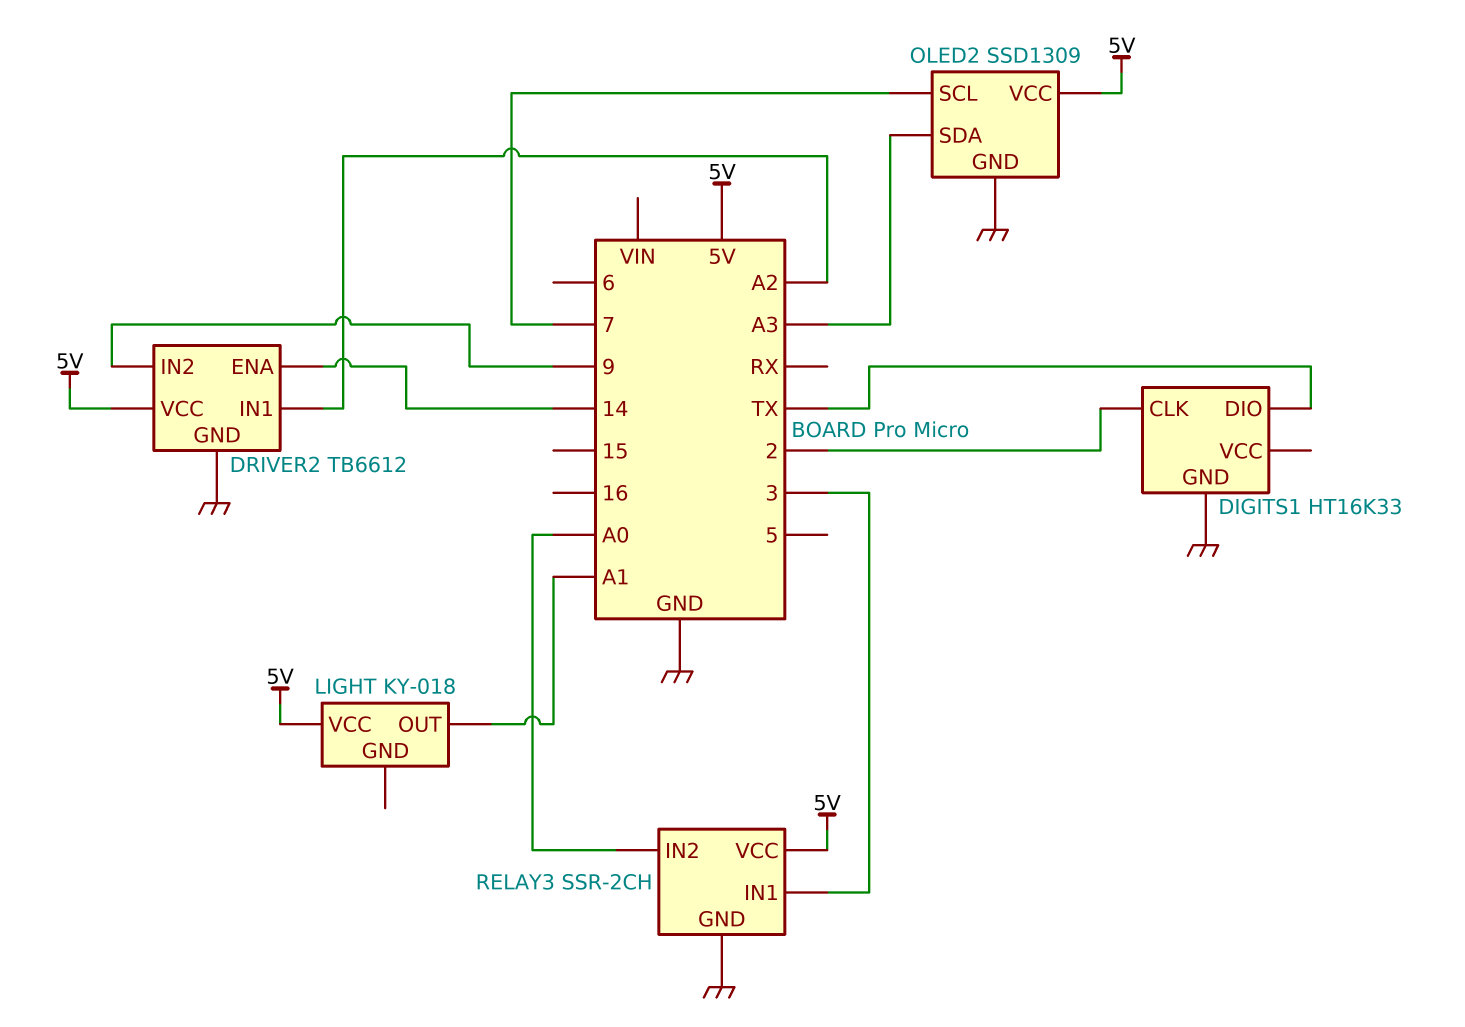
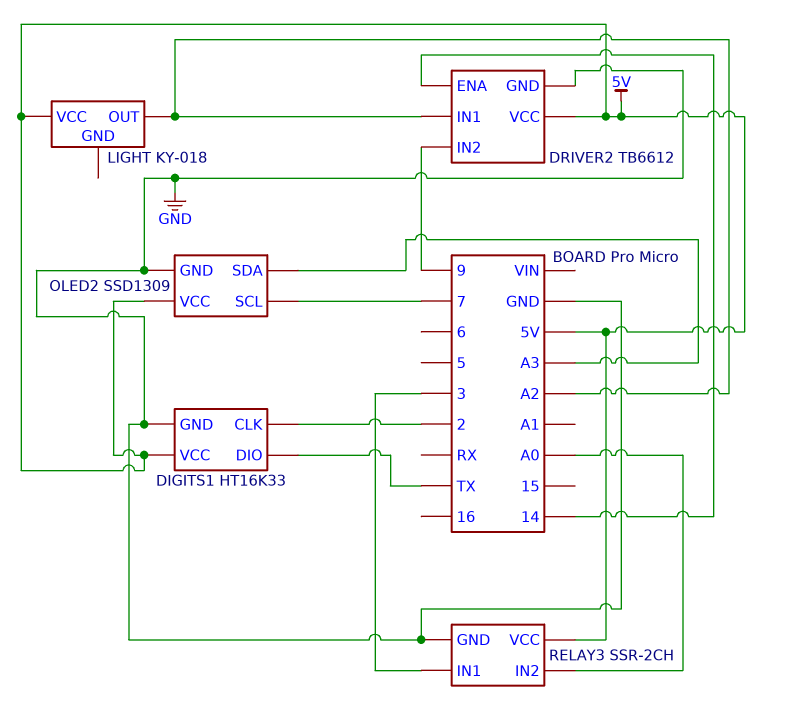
DIGITS1 pin VCC: none -> 5V
LIGHT pin OUT: A1 -> A2

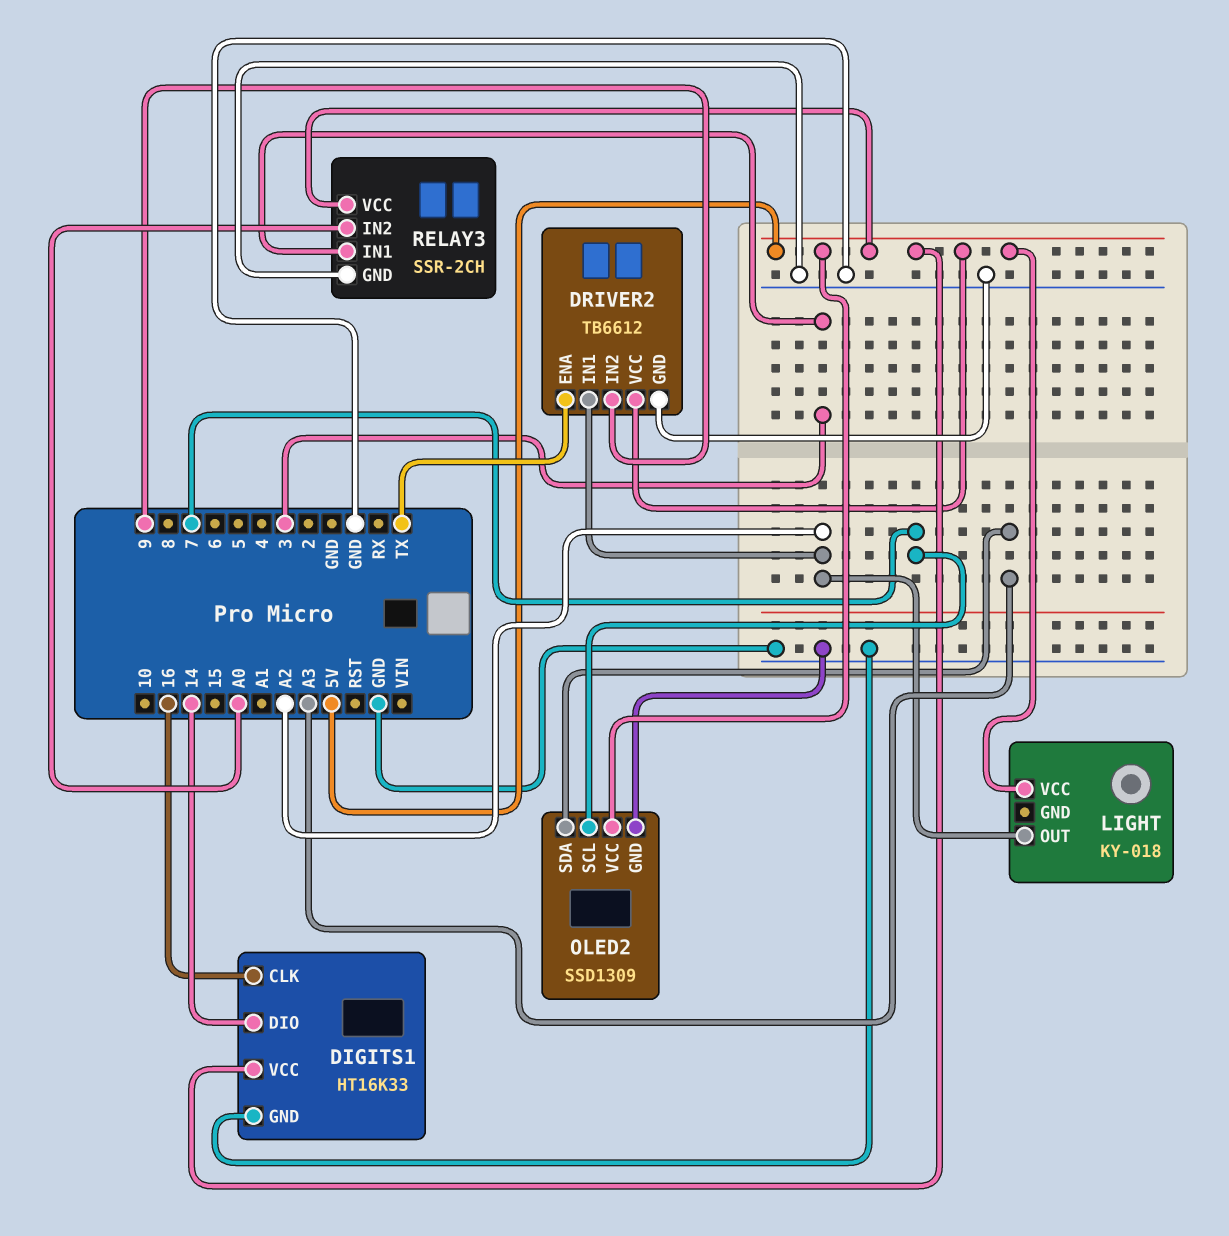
DIGITS1 pin CLK: 2 -> 16
DIGITS1 pin DIO: TX -> 14
DRIVER2 pin ENA: 14 -> TX

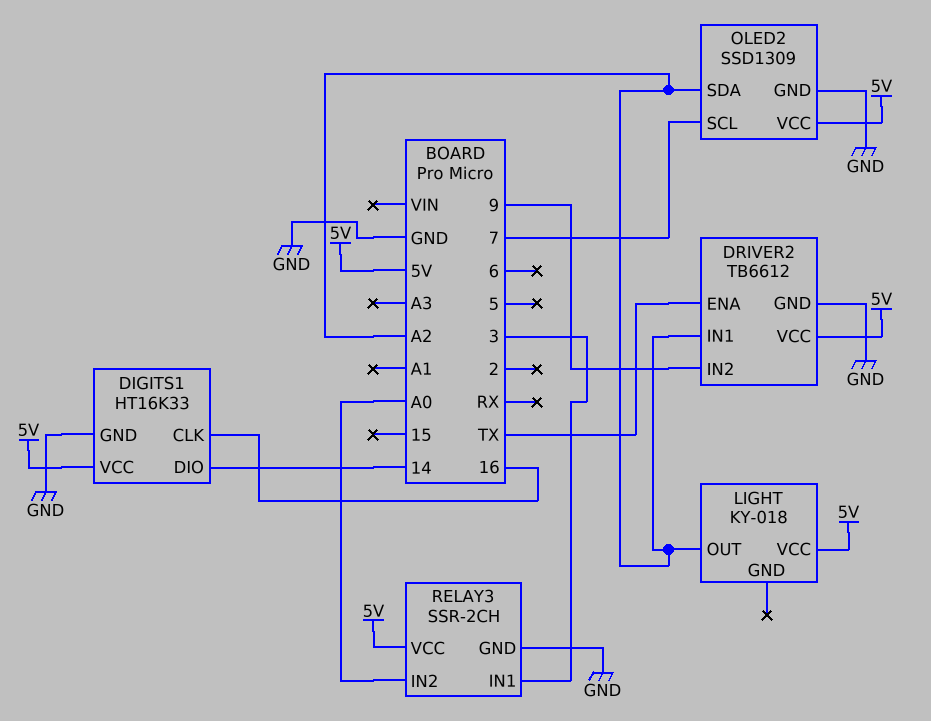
OLED2 pin SDA: A3 -> A2

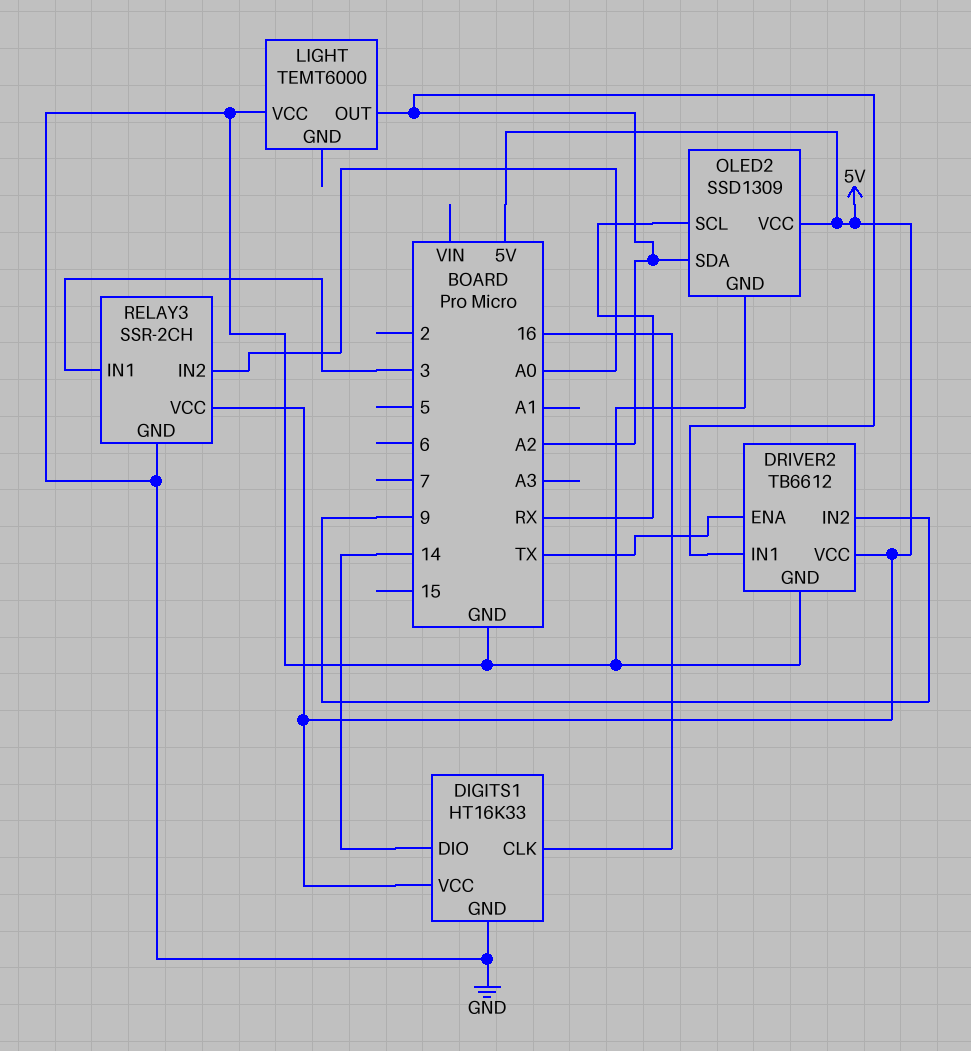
LIGHT: KY-018 -> TEMT6000
LIGHT pin VCC: 5V -> GND
OLED2 pin SCL: 7 -> RX

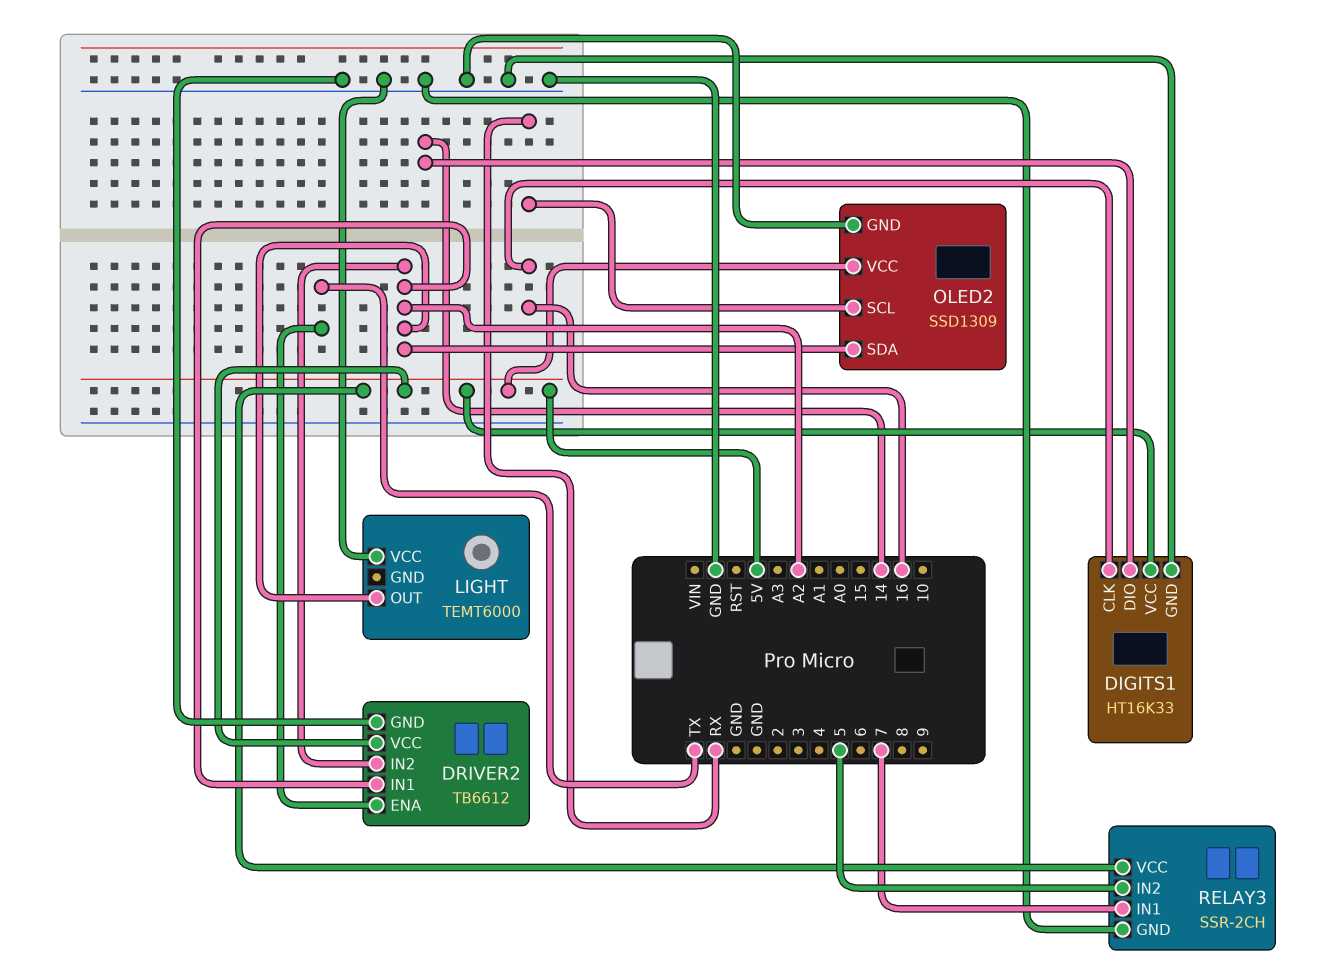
DRIVER2 pin IN2: 9 -> A2
RELAY3 pin IN1: 3 -> 7
RELAY3 pin IN2: A0 -> 5

